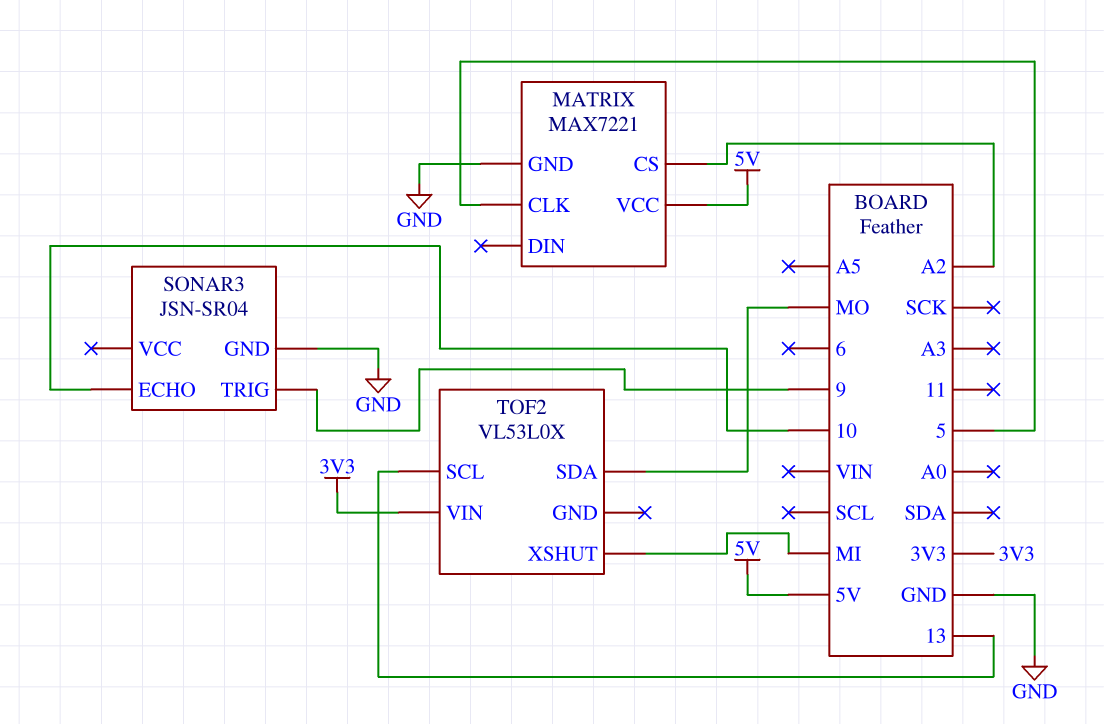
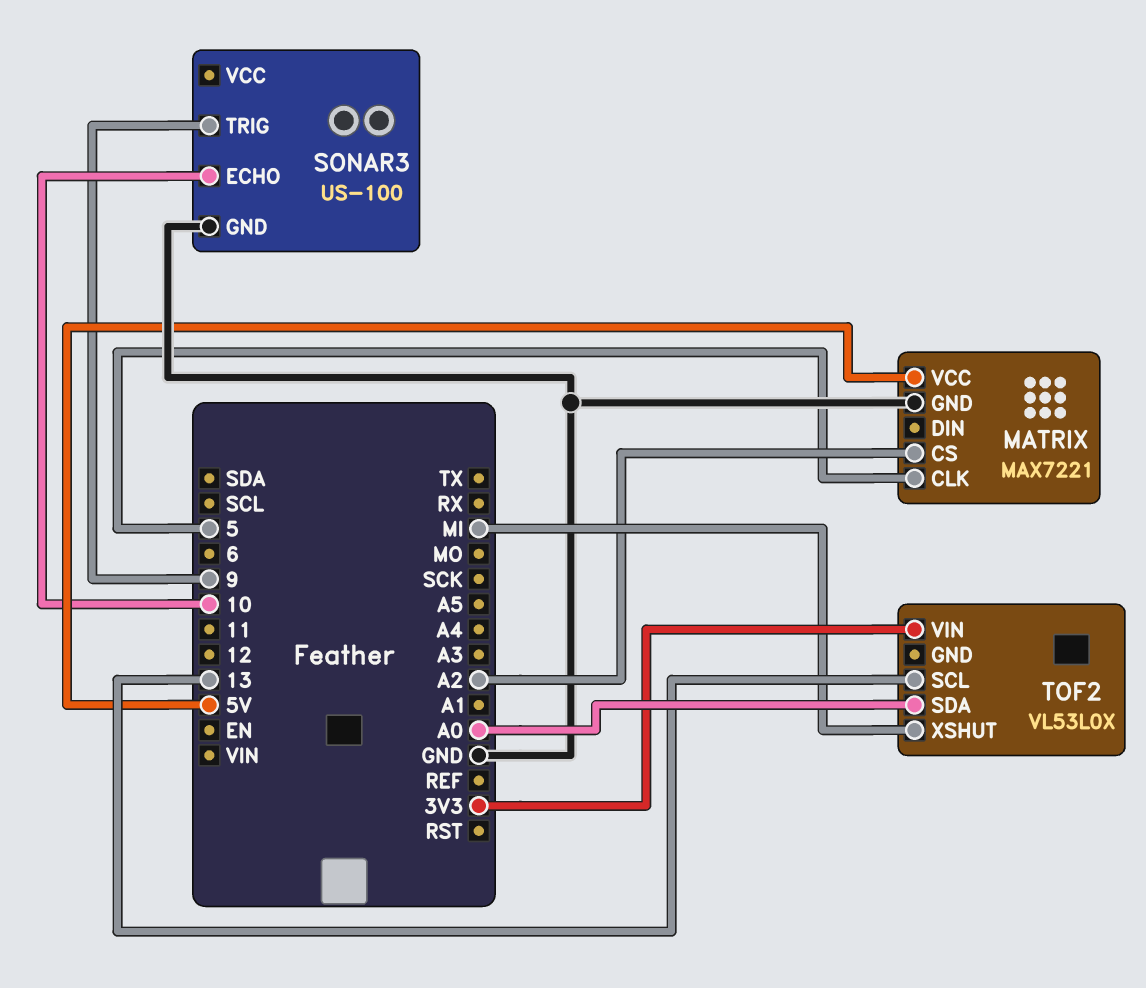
SONAR3: JSN-SR04 -> US-100
TOF2 pin SDA: MO -> A0

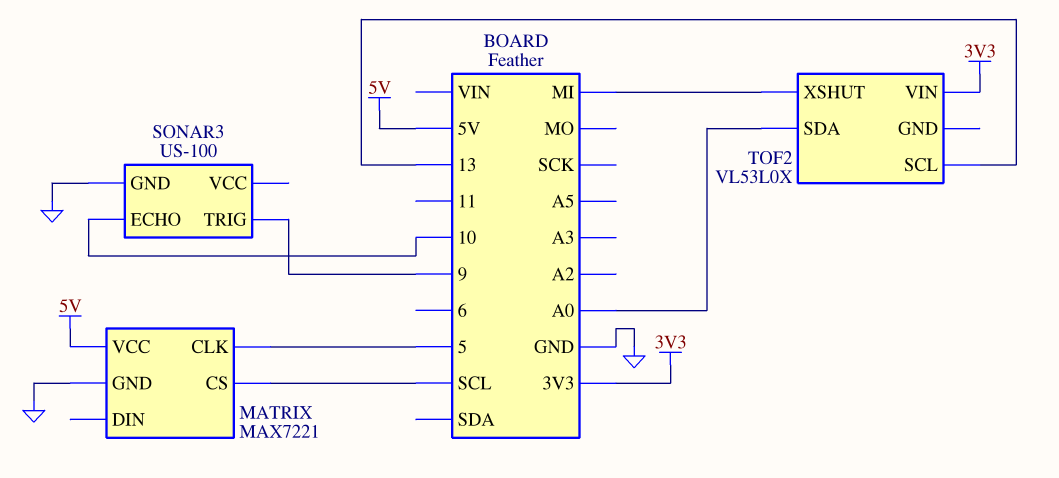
MATRIX pin CS: A2 -> SCL

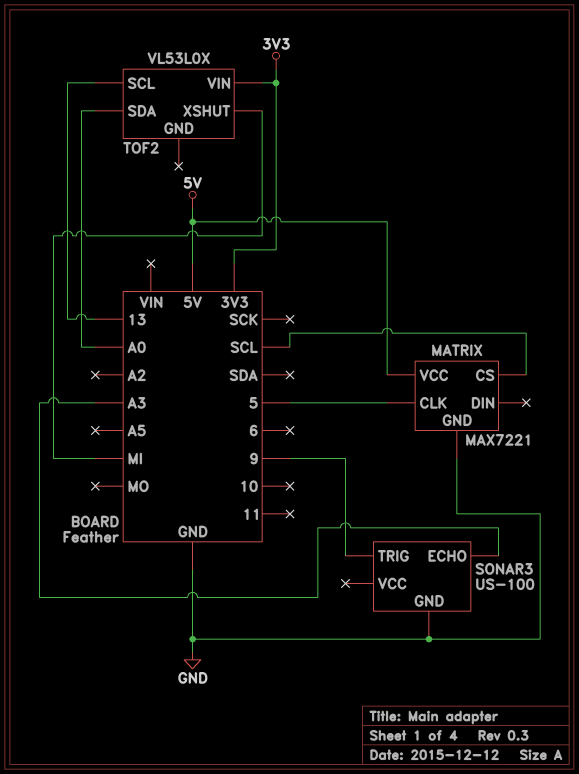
SONAR3 pin ECHO: 10 -> A3

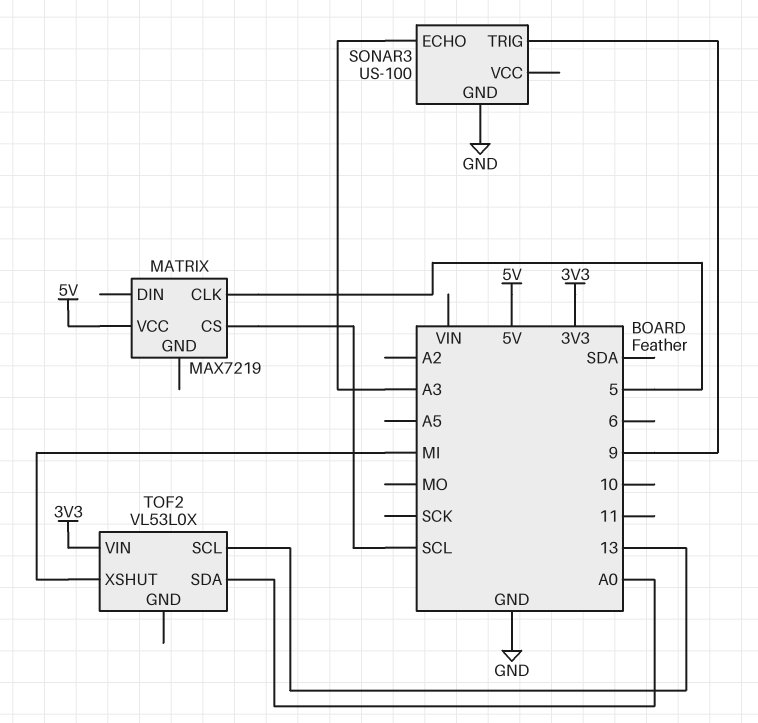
MATRIX: MAX7221 -> MAX7219
MATRIX pin GND: GND -> none

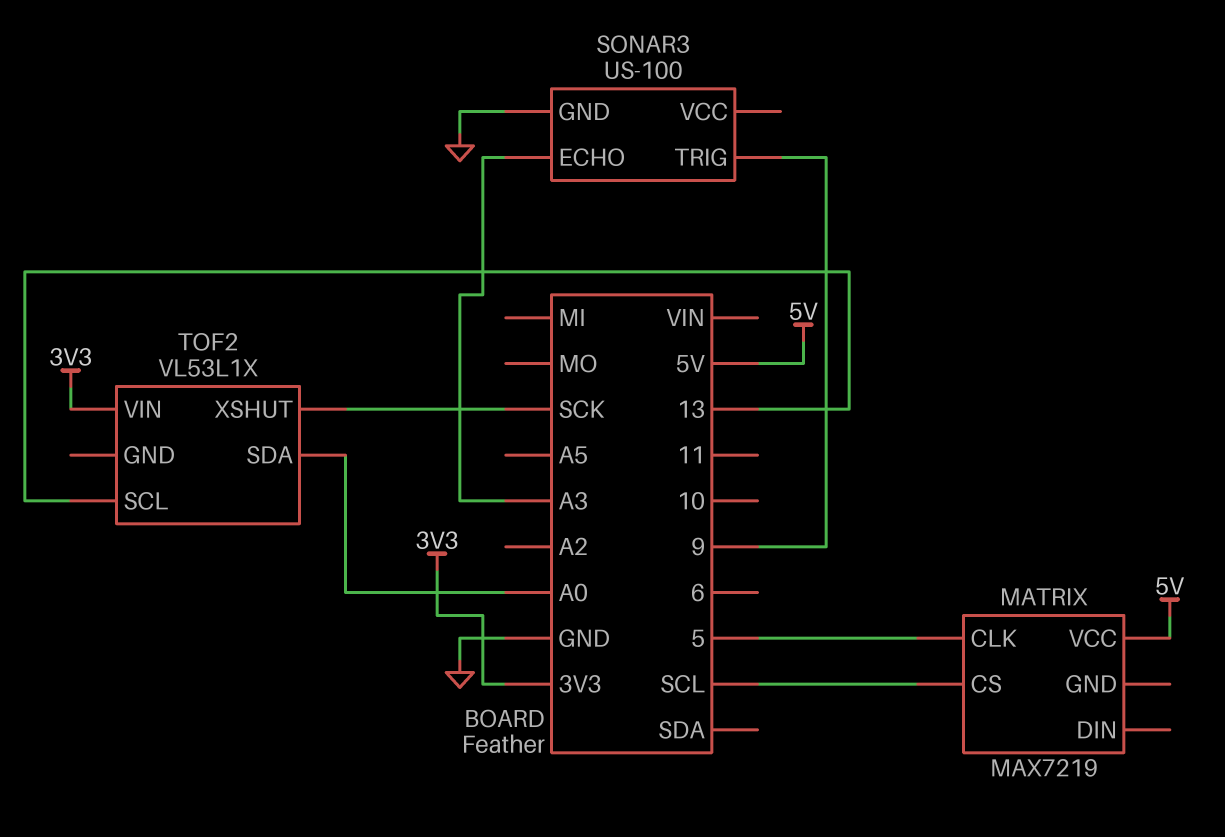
TOF2: VL53L0X -> VL53L1X
TOF2 pin XSHUT: MI -> SCK

